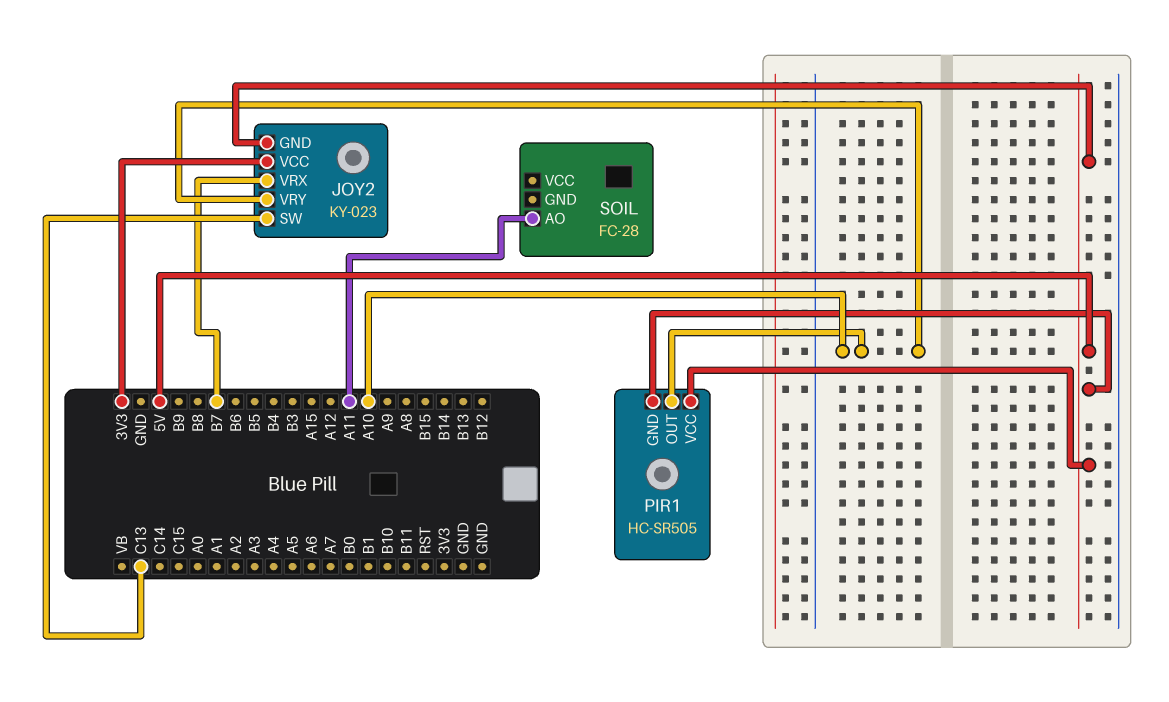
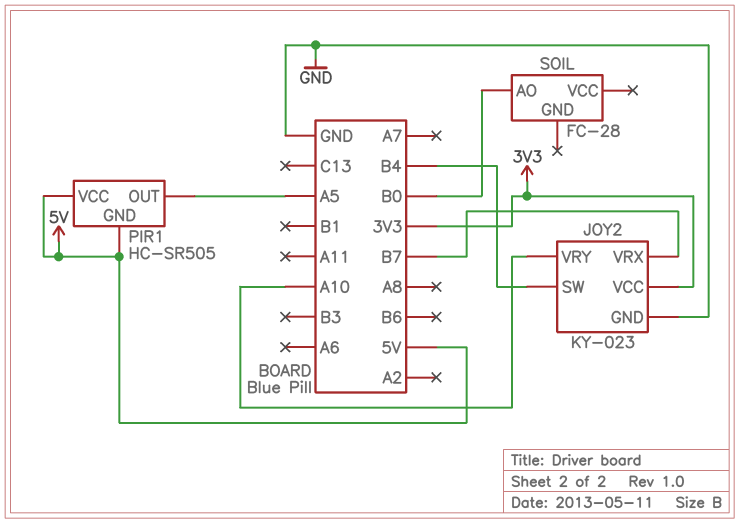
JOY2 pin GND: 5V -> GND
JOY2 pin SW: C13 -> B4
PIR1 pin OUT: A10 -> A5
SOIL pin AO: A11 -> B0

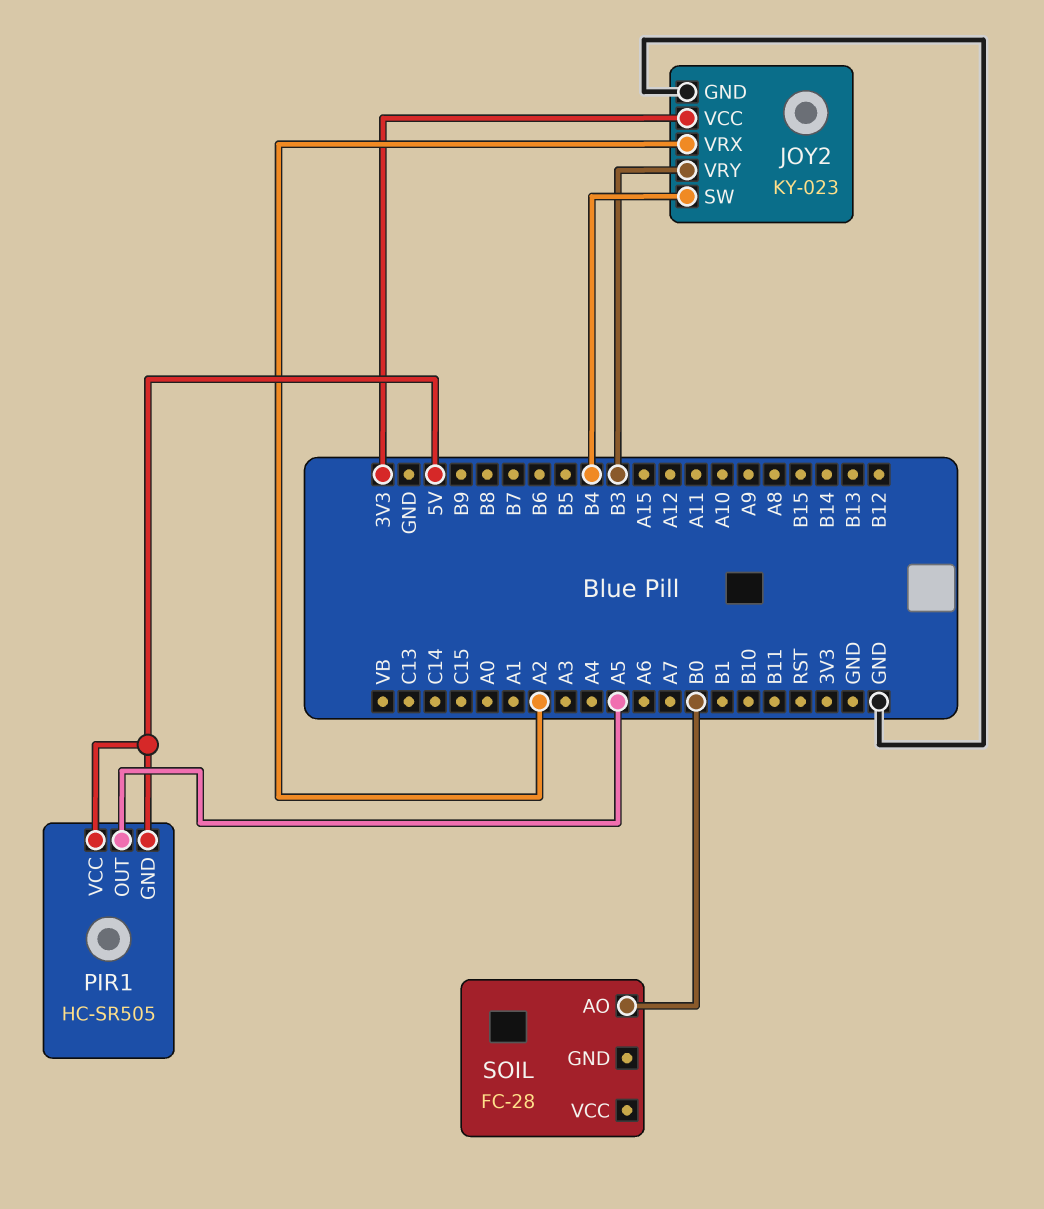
JOY2 pin VRX: B7 -> A2
JOY2 pin VRY: A10 -> B3

